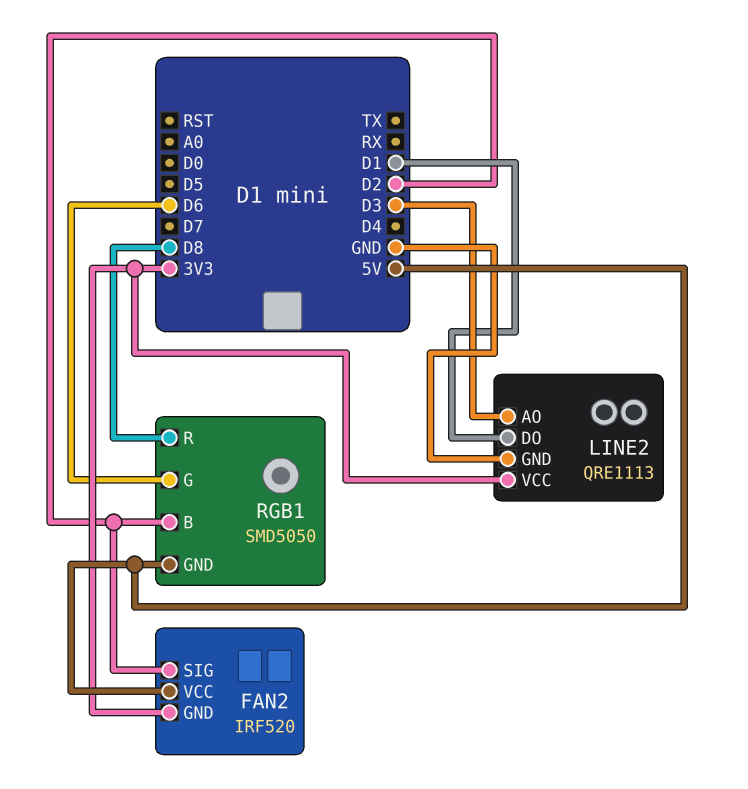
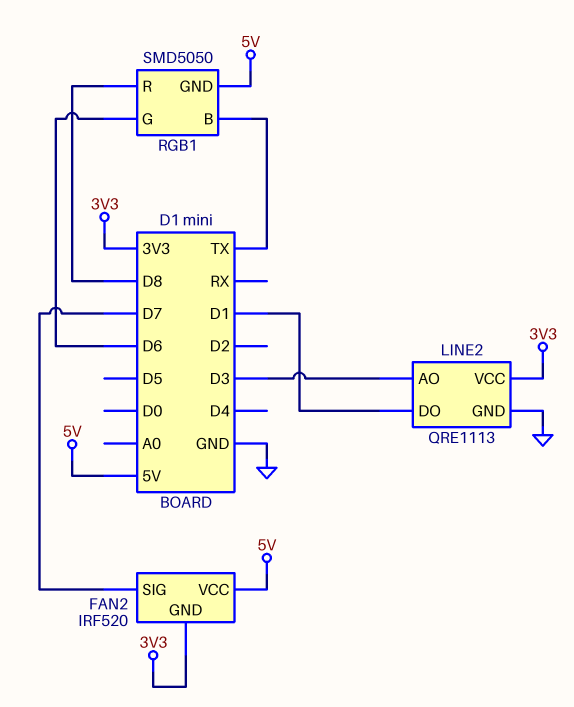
FAN2 pin SIG: D2 -> D7
RGB1 pin B: D2 -> TX

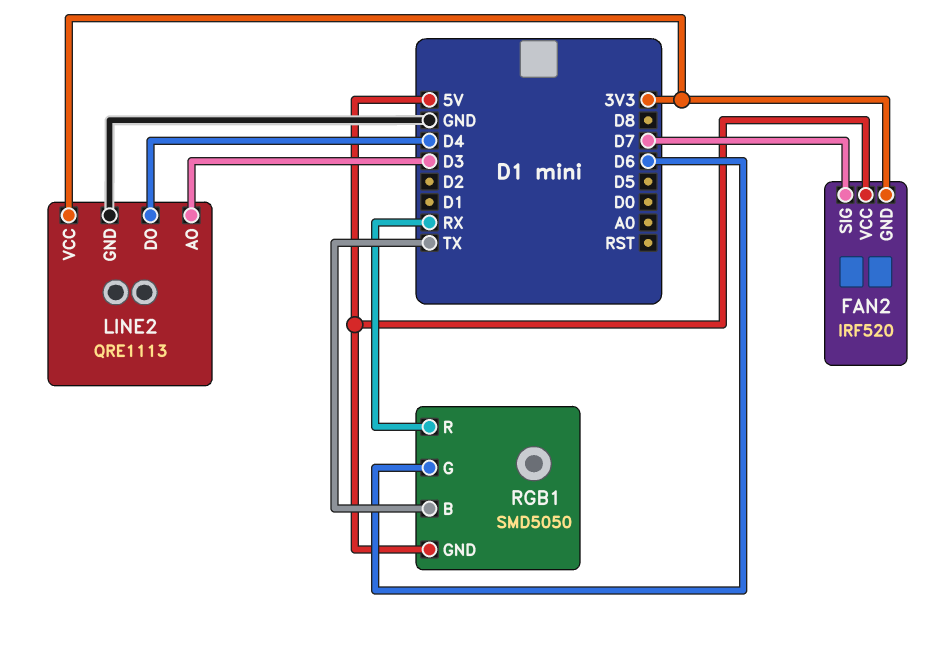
LINE2 pin DO: D1 -> D4
RGB1 pin R: D8 -> RX

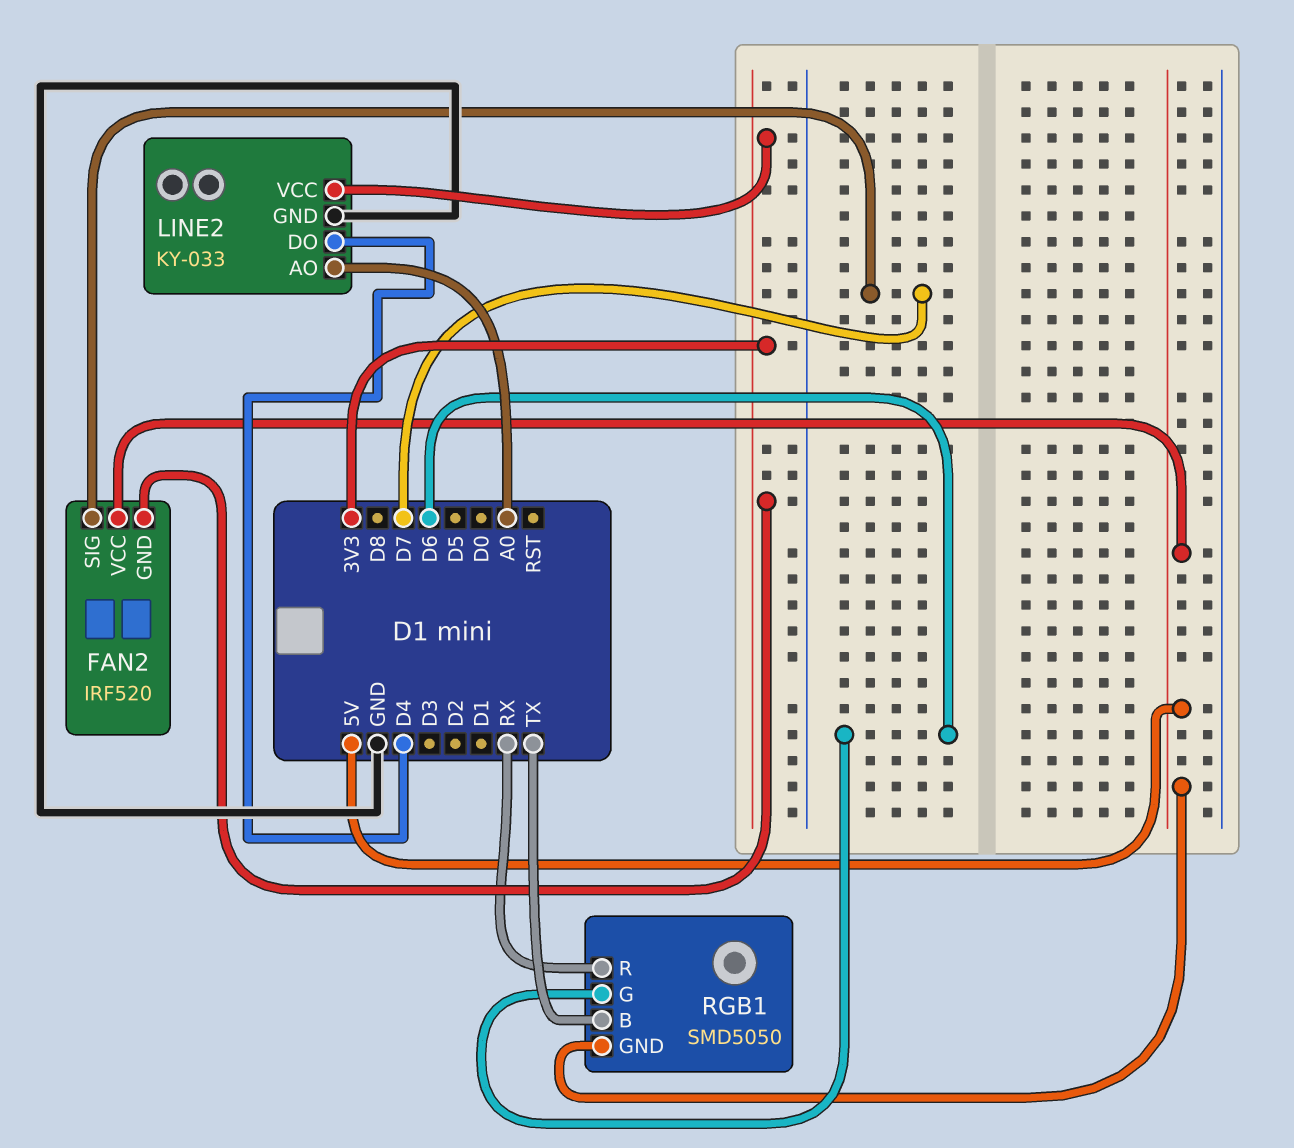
LINE2: QRE1113 -> KY-033
LINE2 pin AO: D3 -> A0

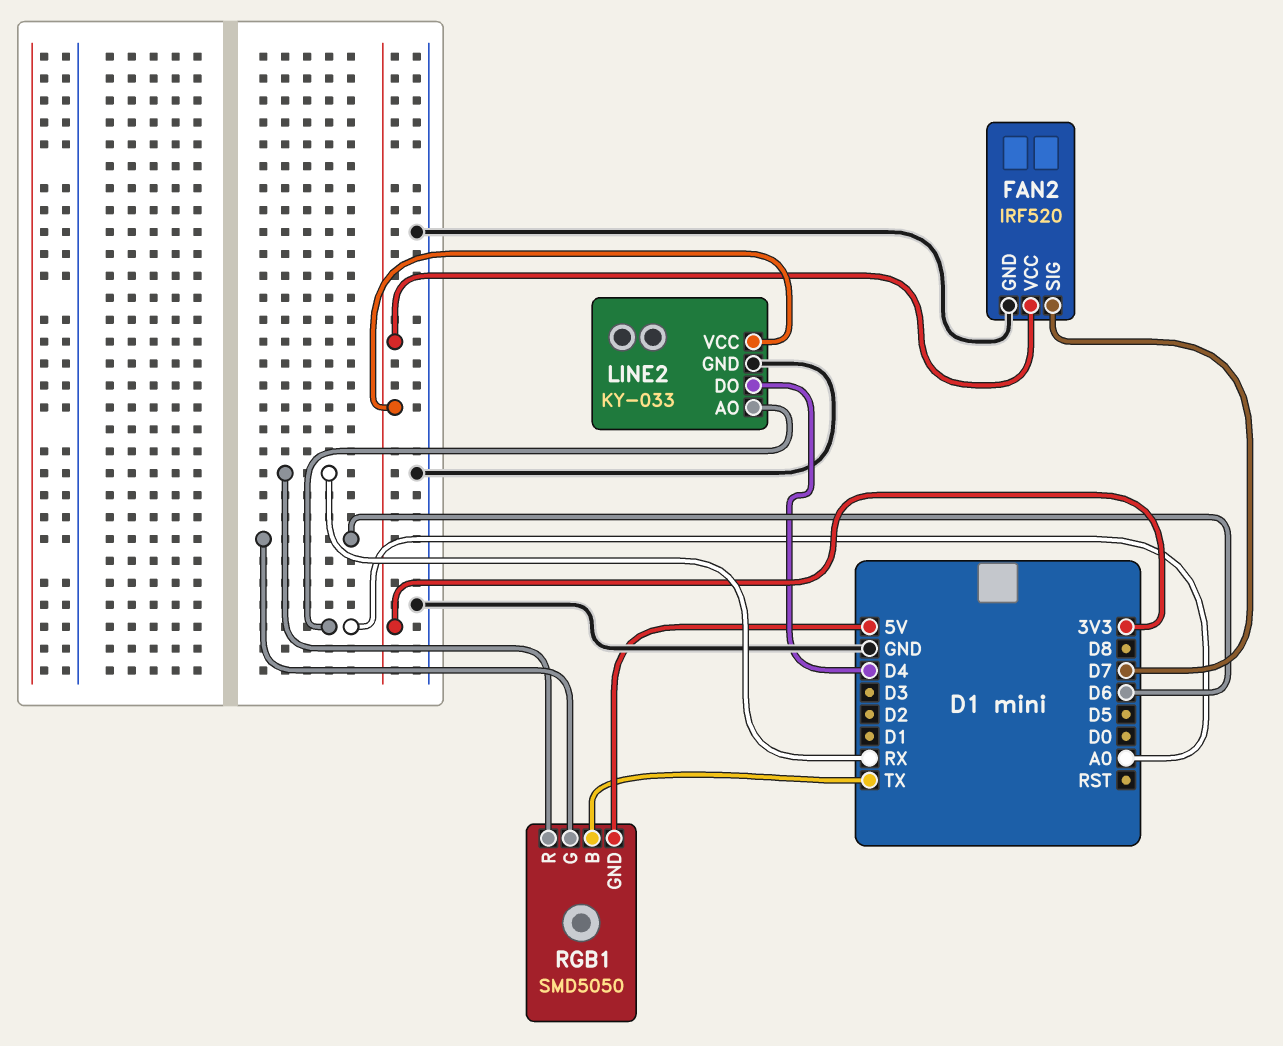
FAN2 pin GND: 3V3 -> GND
FAN2 pin VCC: 5V -> 3V3

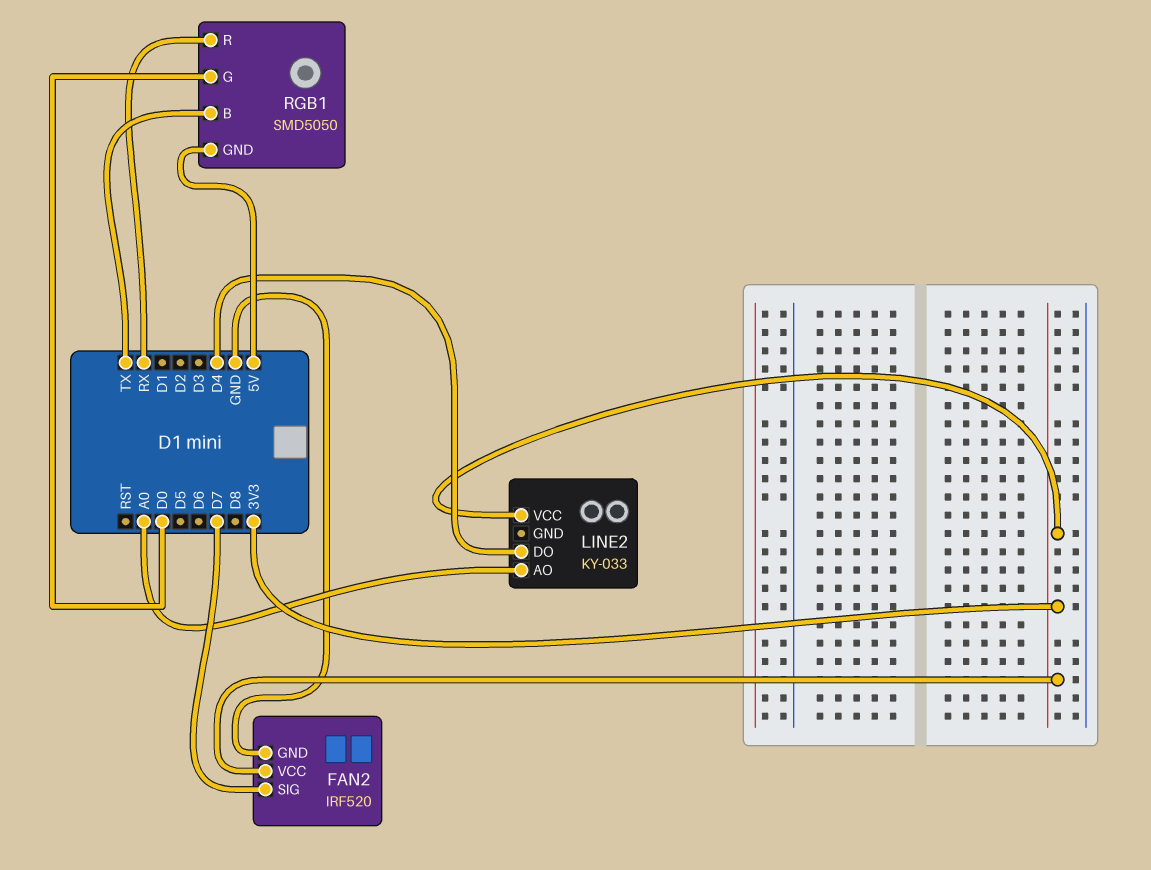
LINE2 pin GND: GND -> none
RGB1 pin G: D6 -> D0

